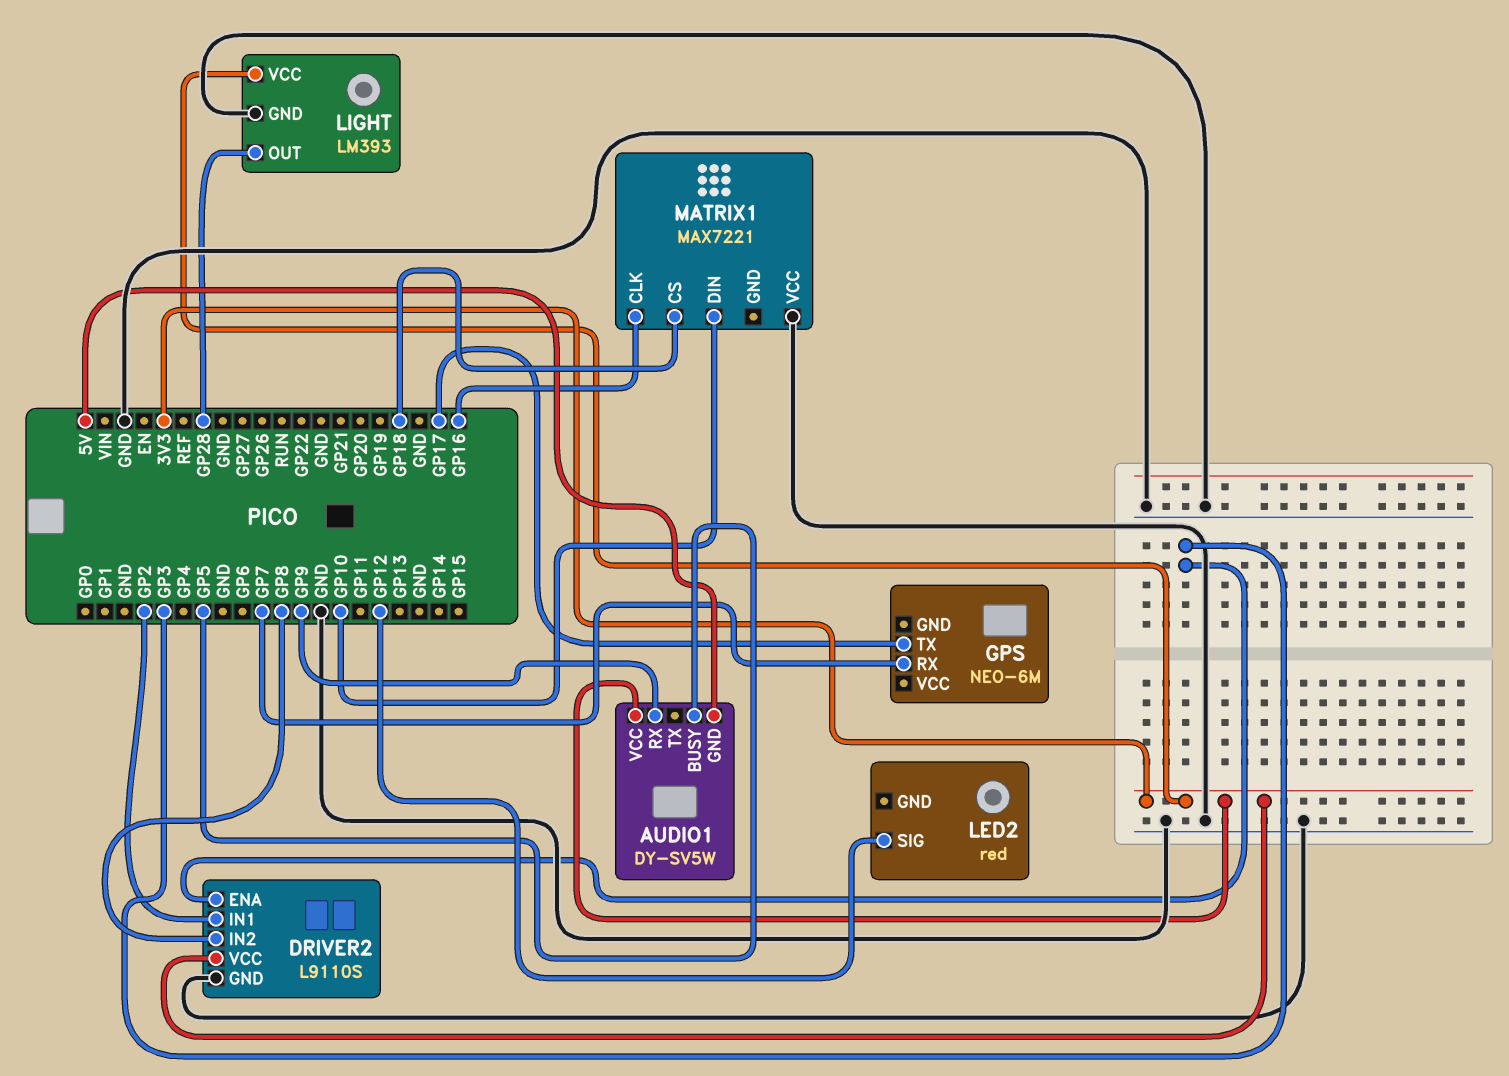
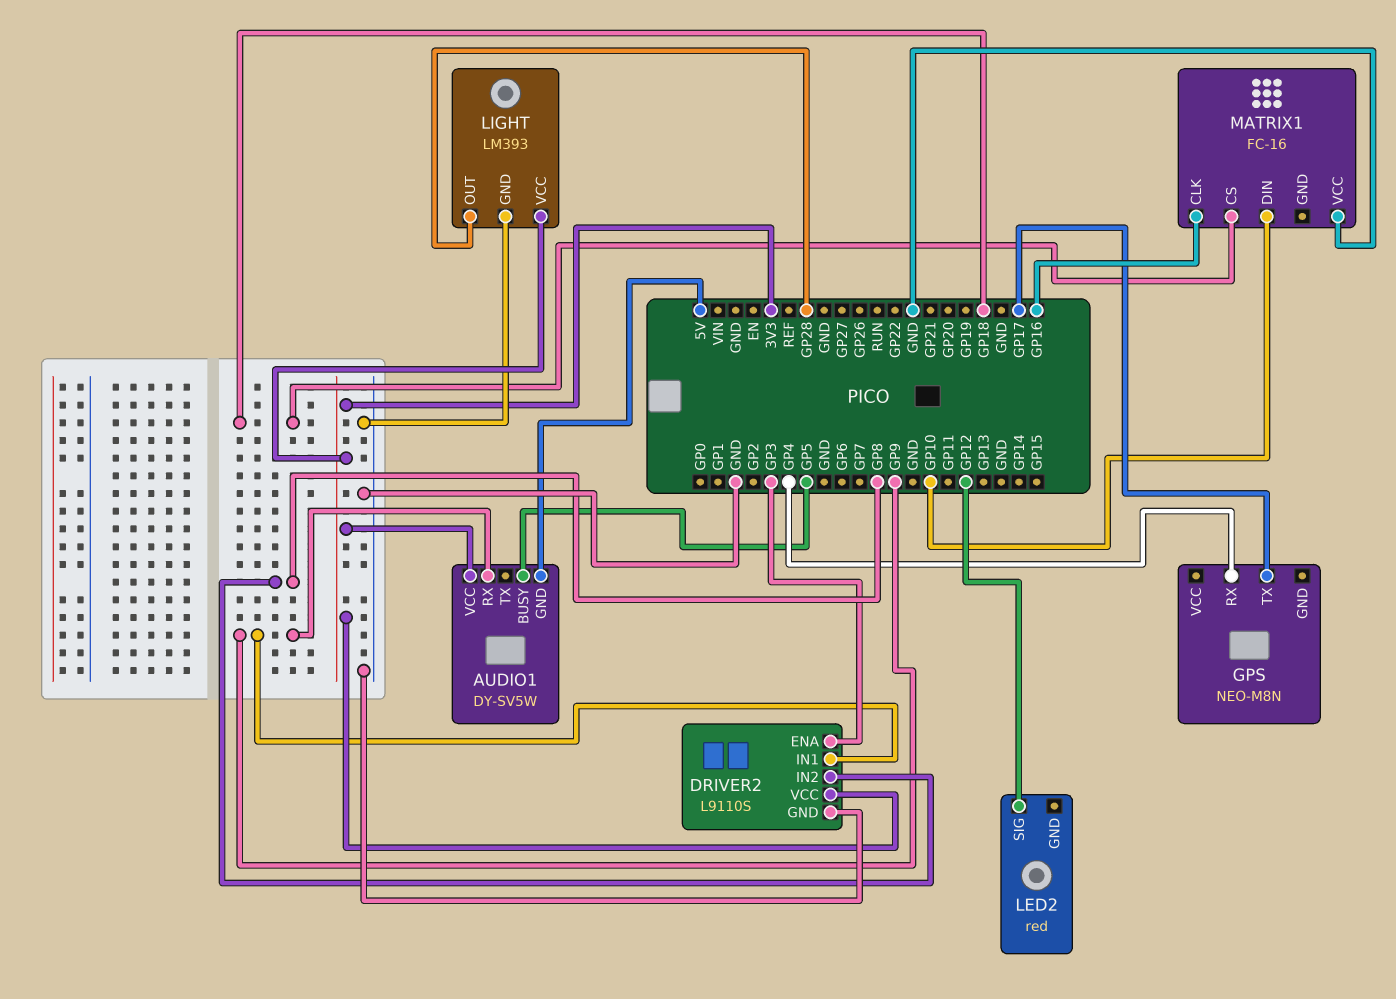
DRIVER2 pin IN1: GP2 -> GP9
GPS: NEO-6M -> NEO-M8N
GPS pin RX: GP7 -> GP4
MATRIX1: MAX7221 -> FC-16

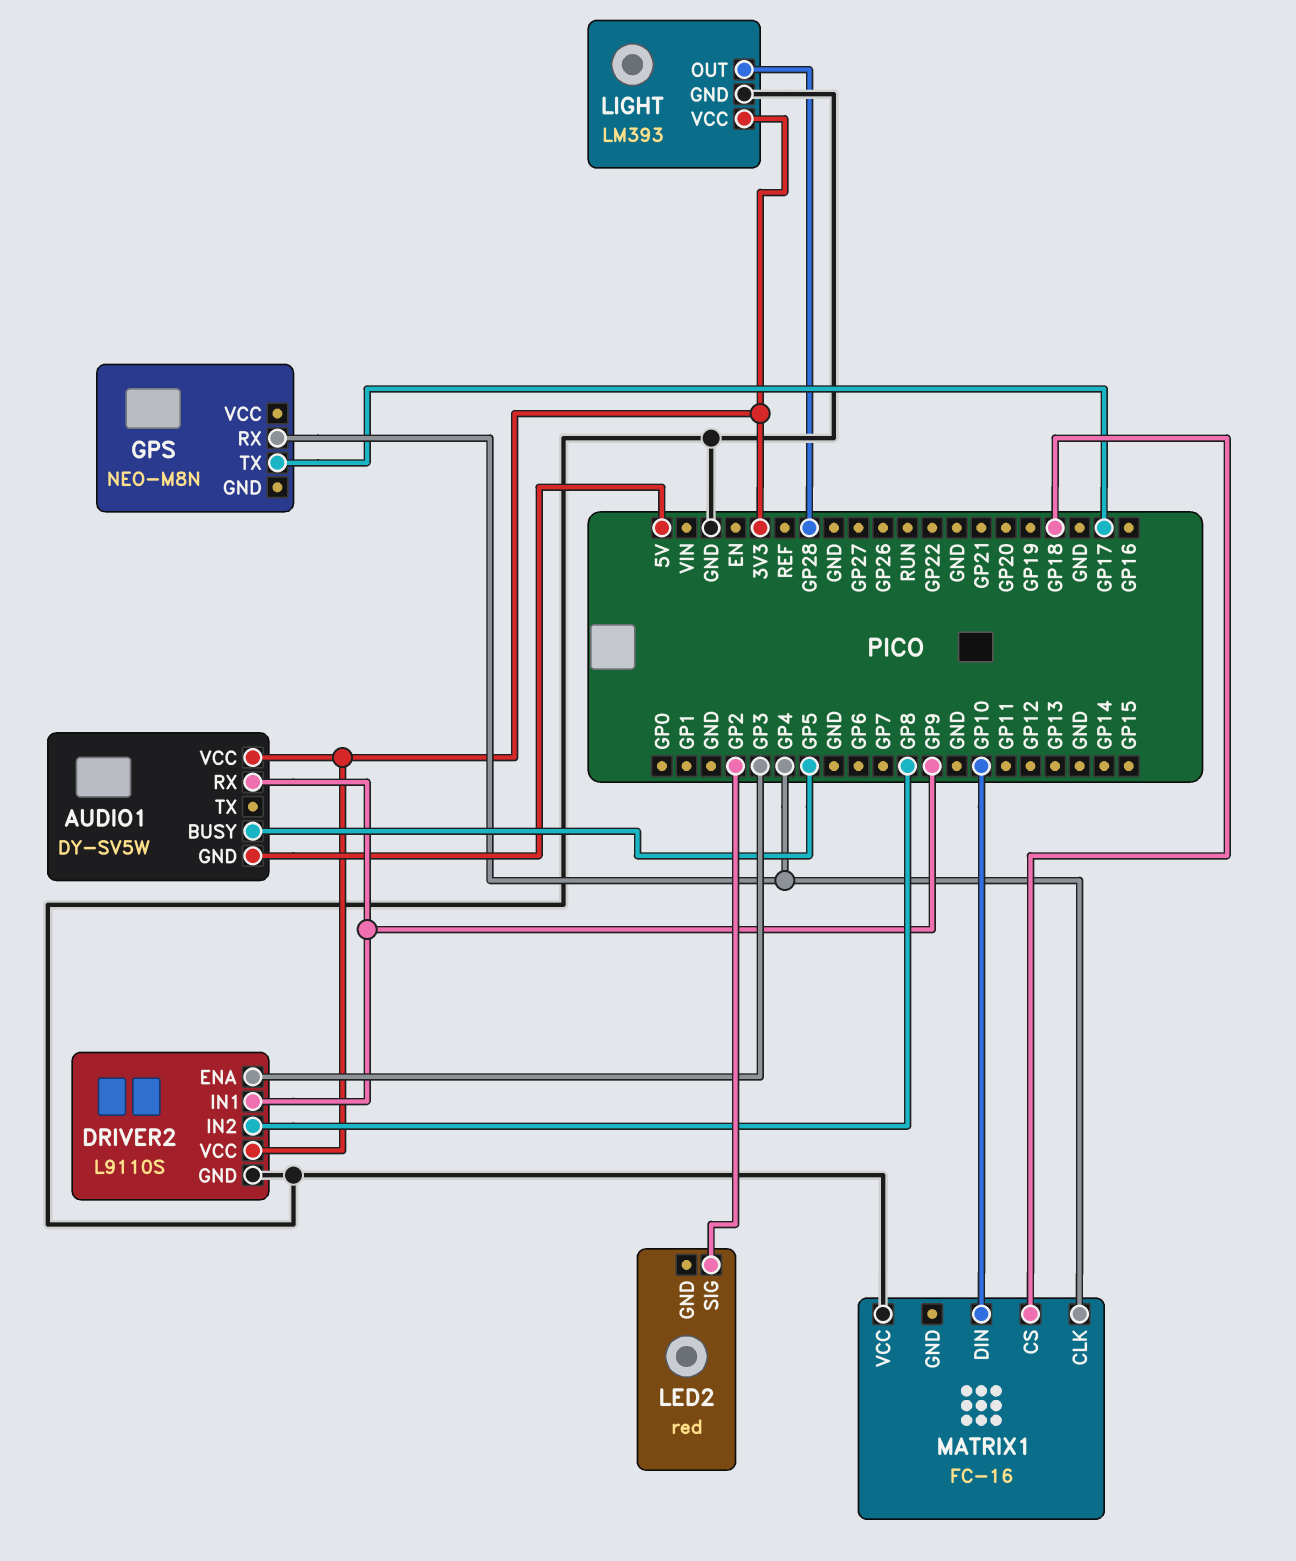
LED2 pin SIG: GP12 -> GP2
MATRIX1 pin CLK: GP16 -> GP4

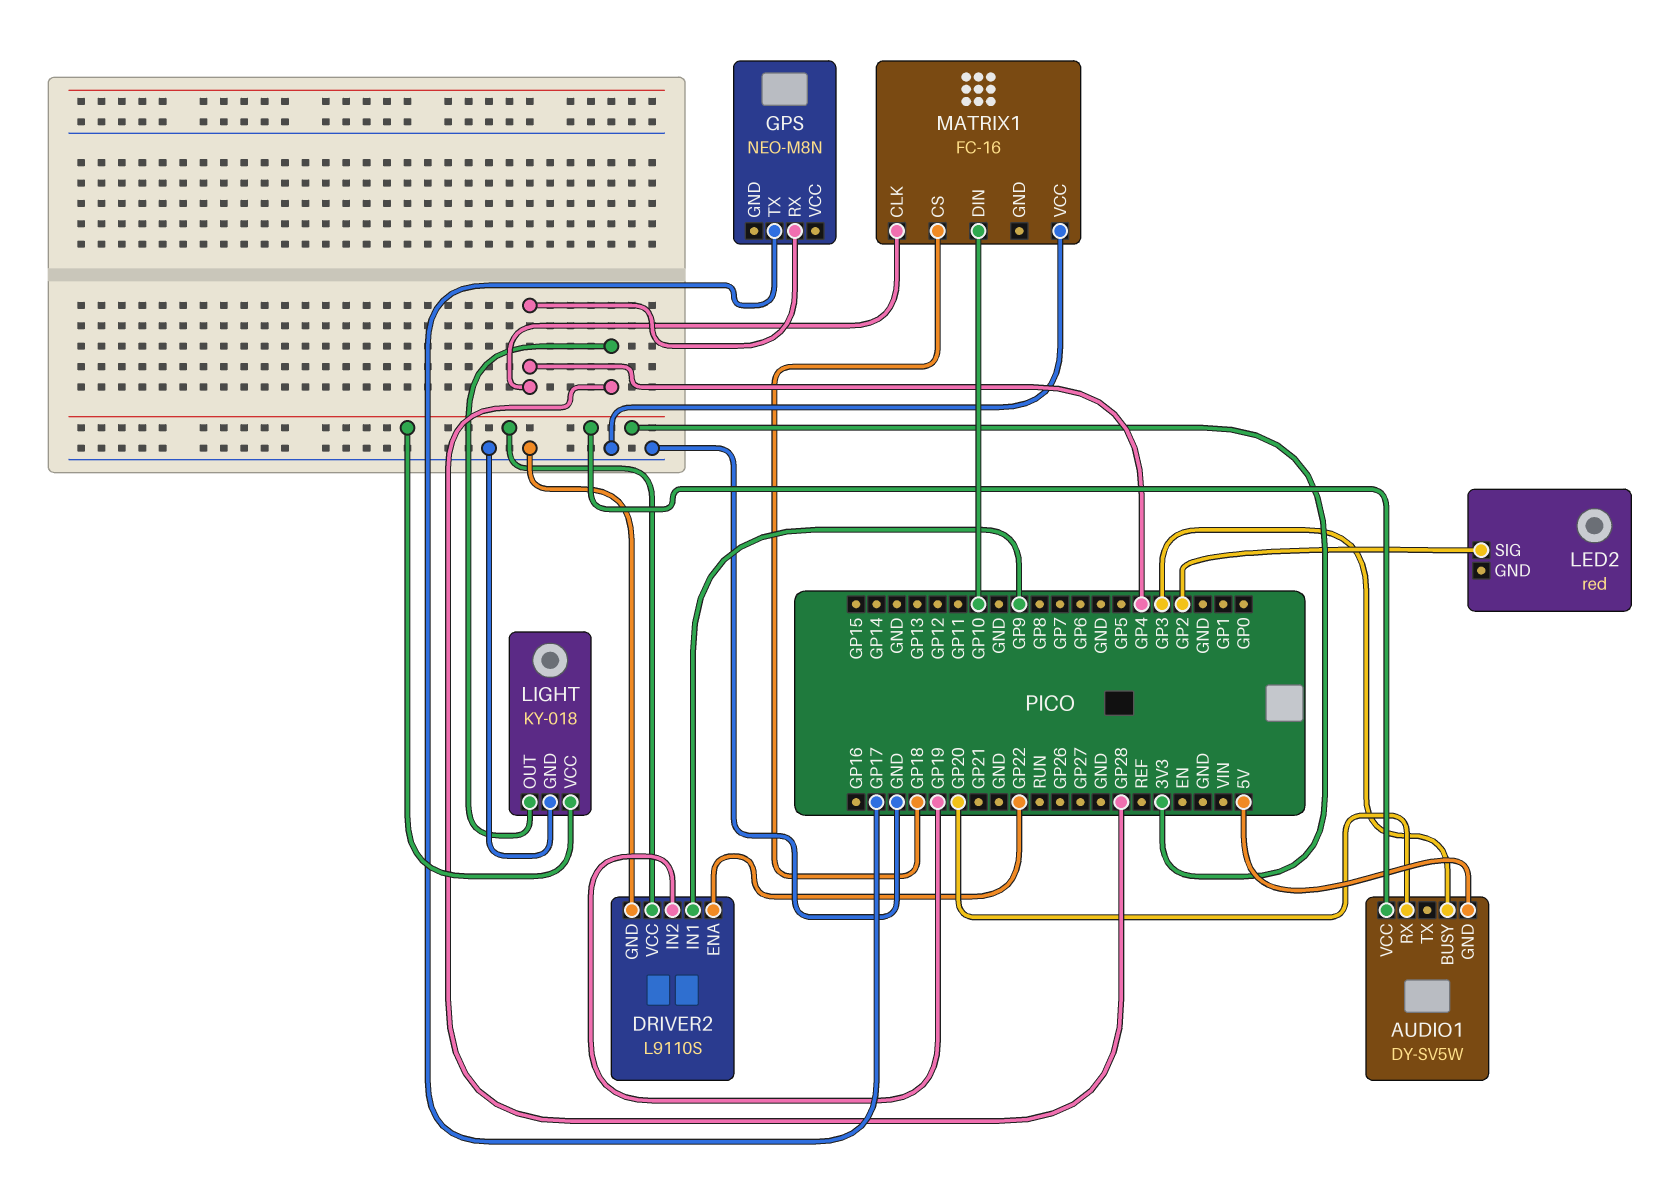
AUDIO1 pin BUSY: GP5 -> GP3
AUDIO1 pin RX: GP9 -> GP20
DRIVER2 pin ENA: GP3 -> GP22
DRIVER2 pin IN2: GP8 -> GP19
LIGHT: LM393 -> KY-018

